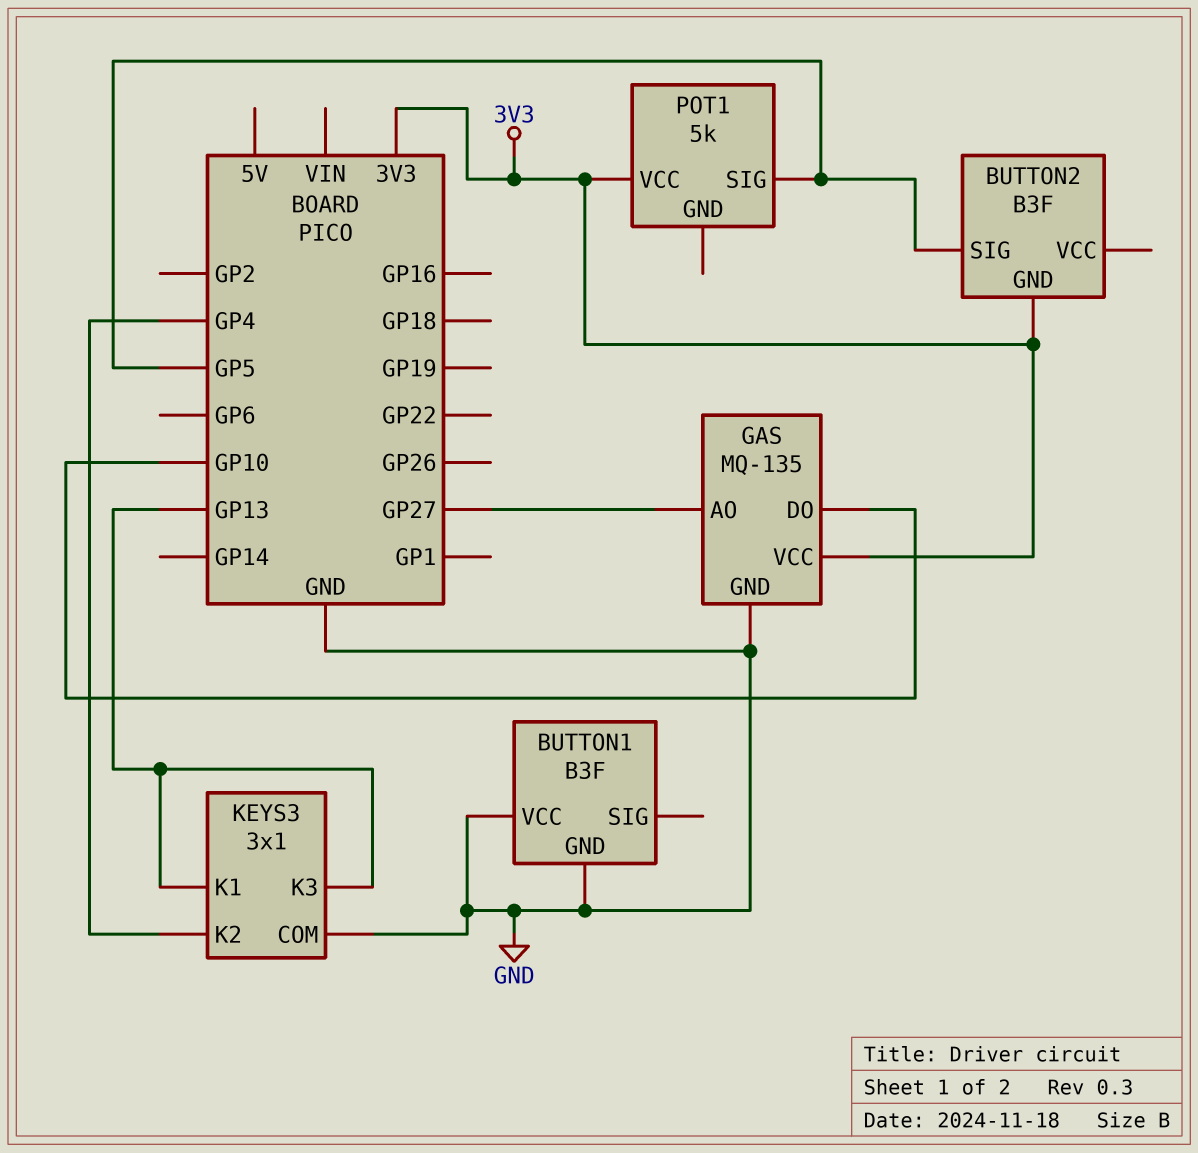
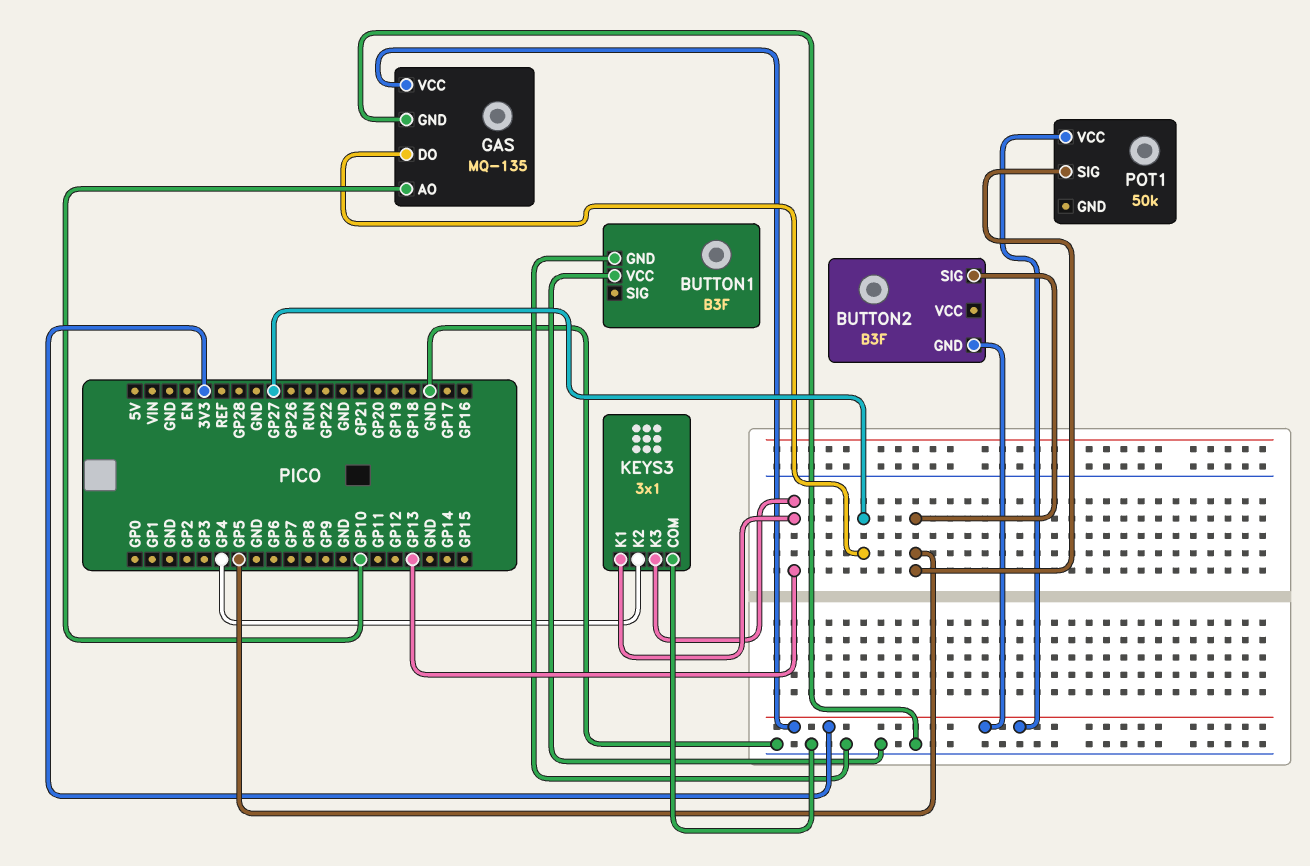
GAS pin AO: GP27 -> GP10
GAS pin DO: GP10 -> GP27
POT1: 5k -> 50k

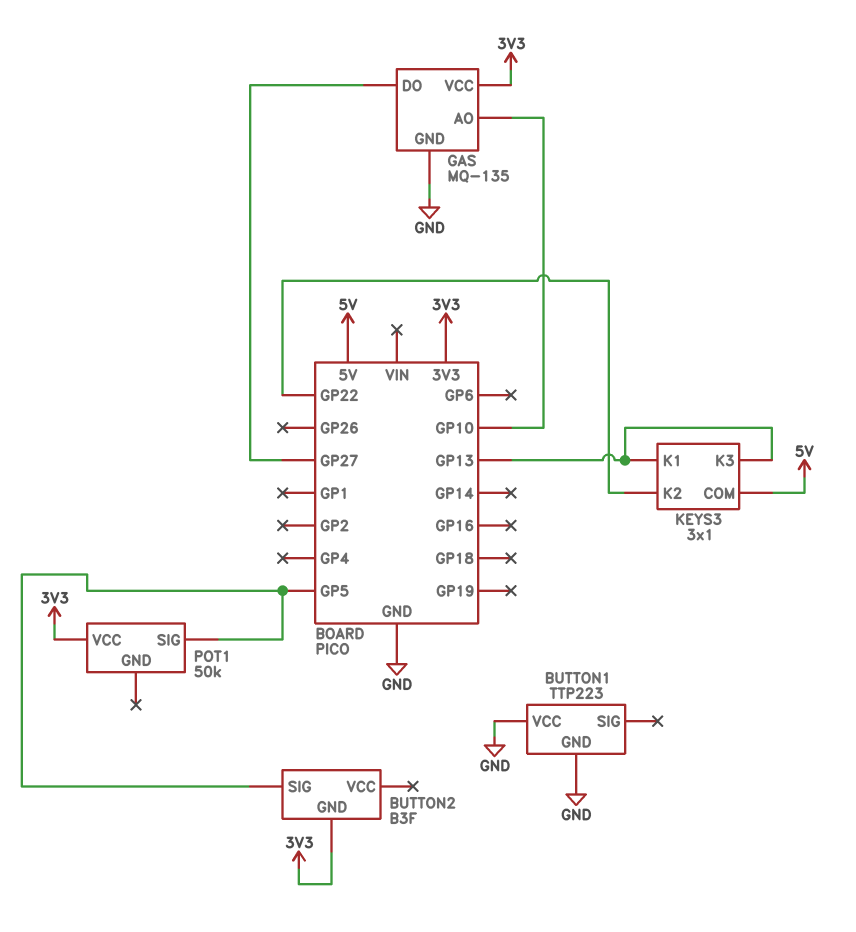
BUTTON1: B3F -> TTP223
KEYS3 pin COM: GND -> 5V
KEYS3 pin K2: GP4 -> GP22

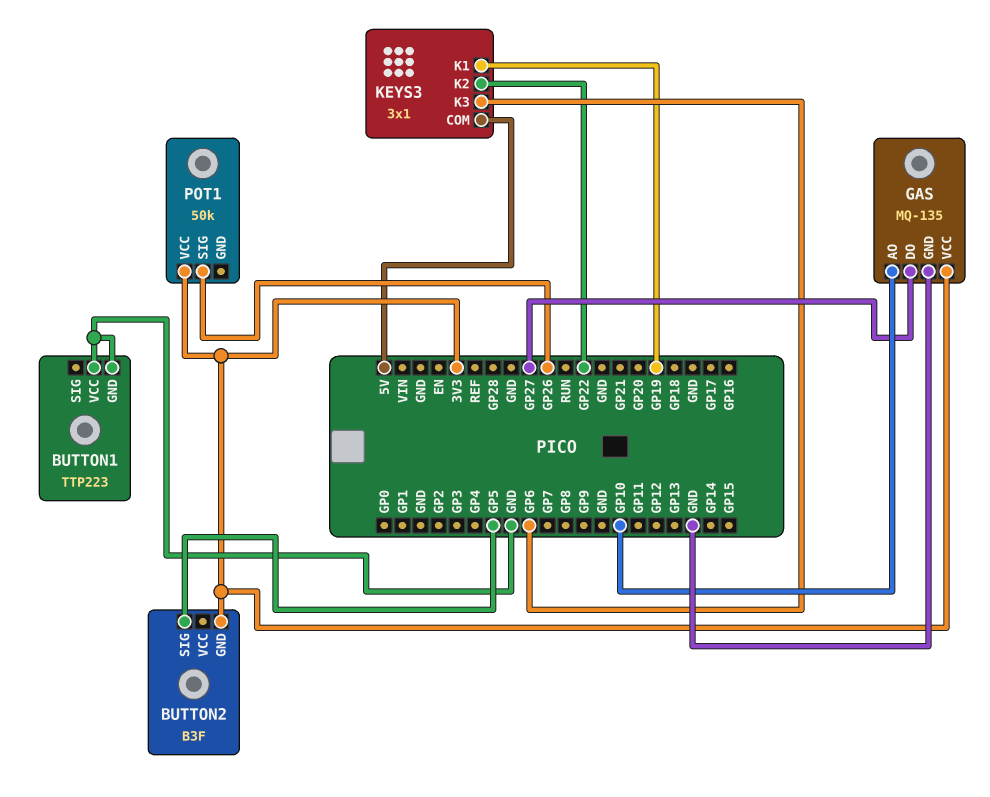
KEYS3 pin K1: GP13 -> GP19
KEYS3 pin K3: GP13 -> GP6
POT1 pin SIG: GP5 -> GP26

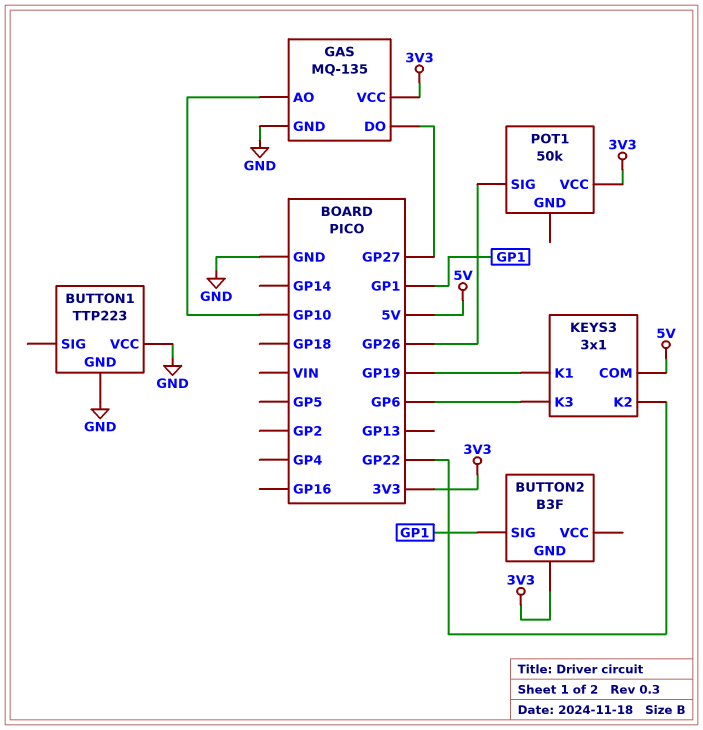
BUTTON2 pin SIG: GP5 -> GP1

